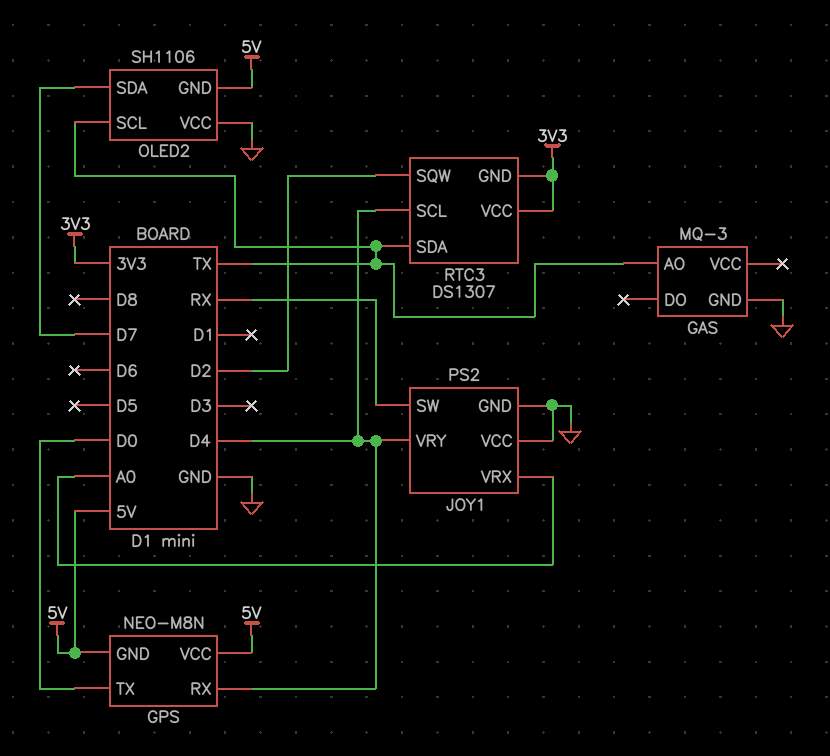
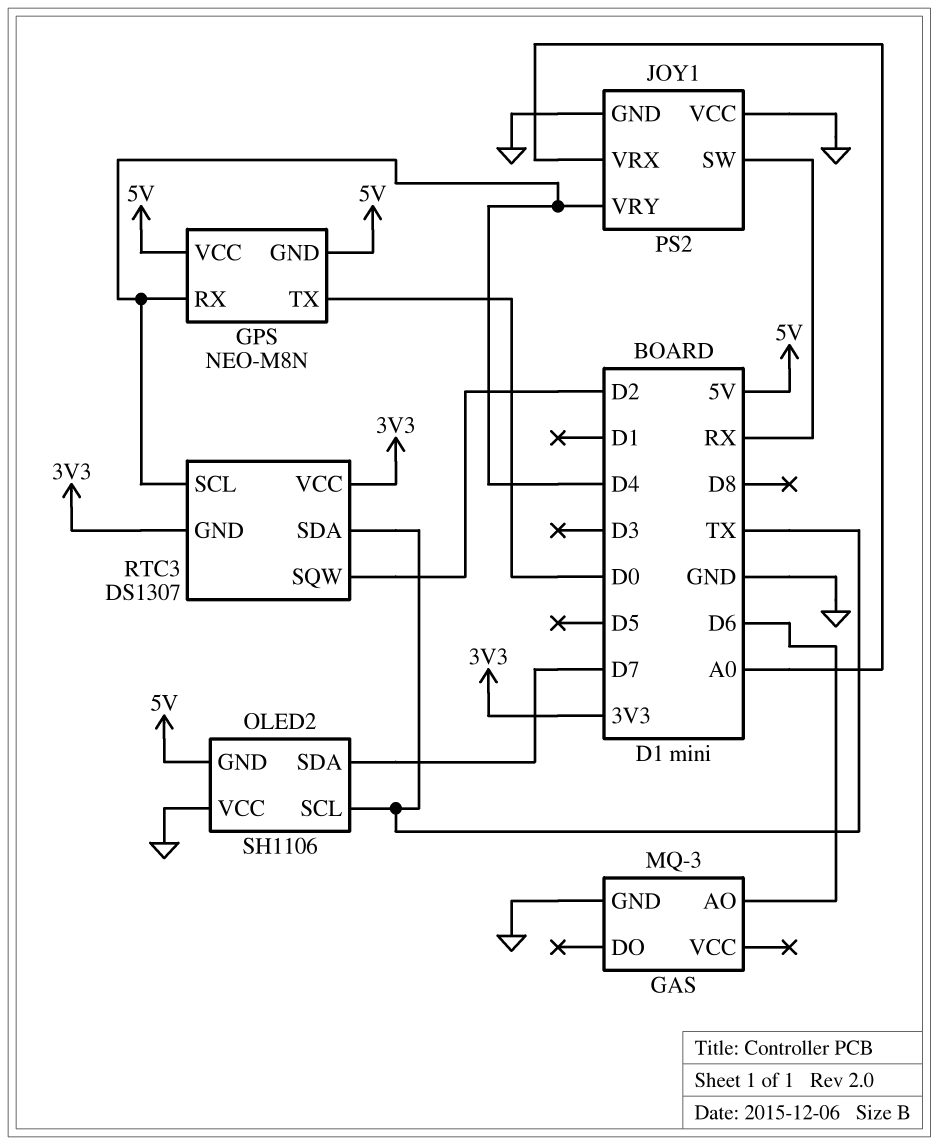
GAS pin AO: TX -> D6

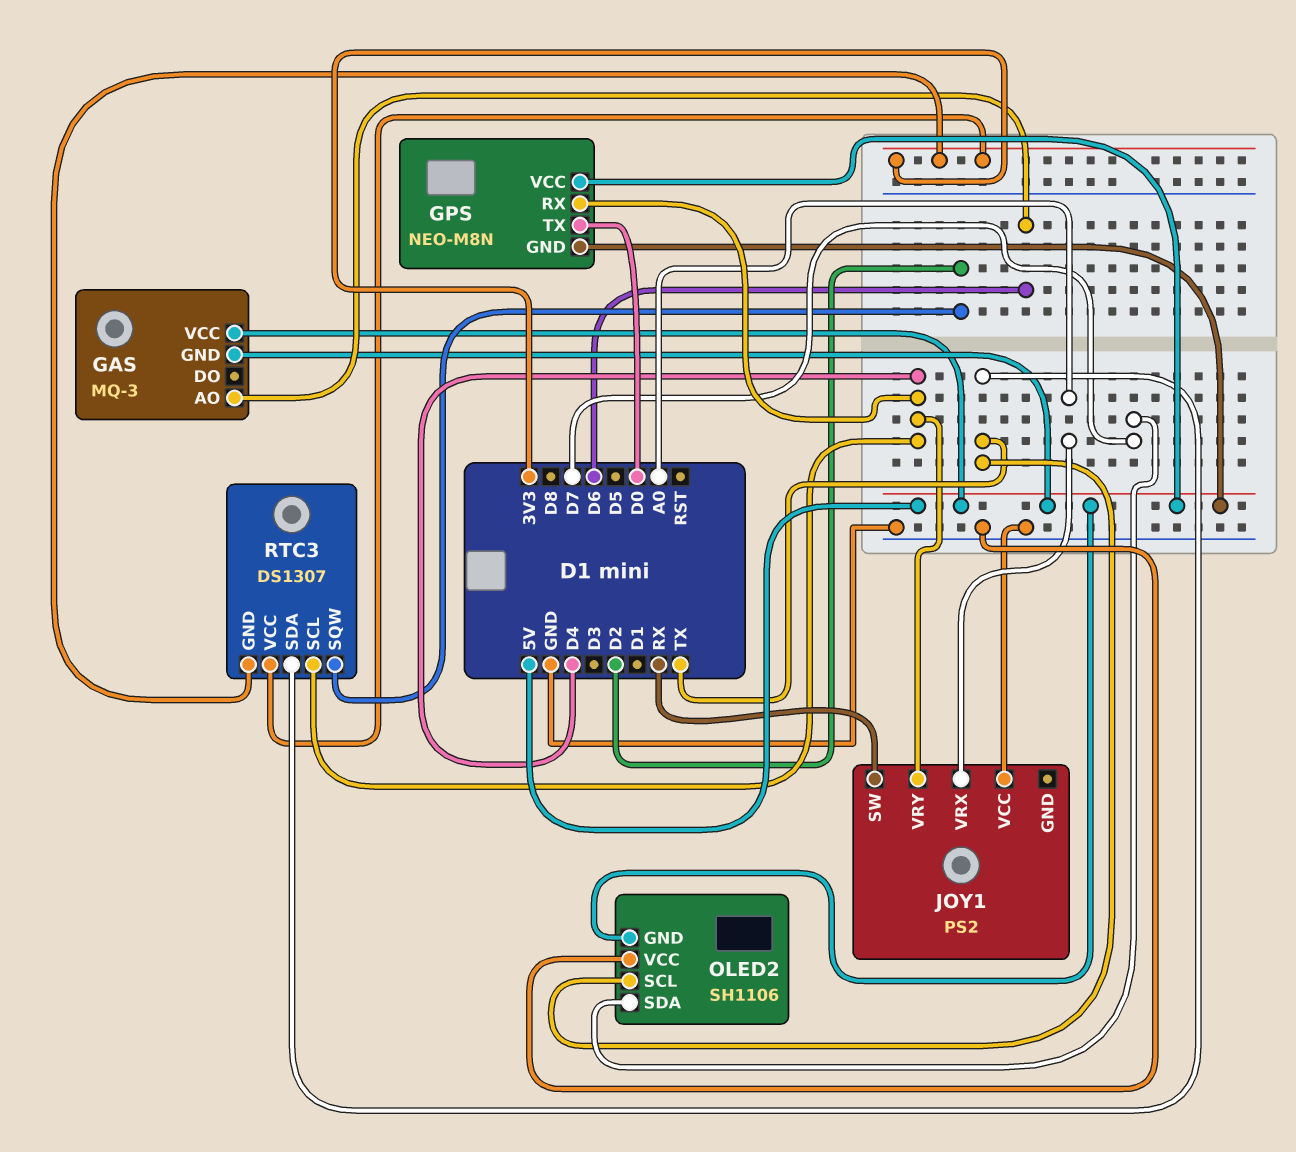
GAS pin GND: GND -> 5V
GAS pin VCC: none -> 5V
JOY1 pin GND: GND -> none

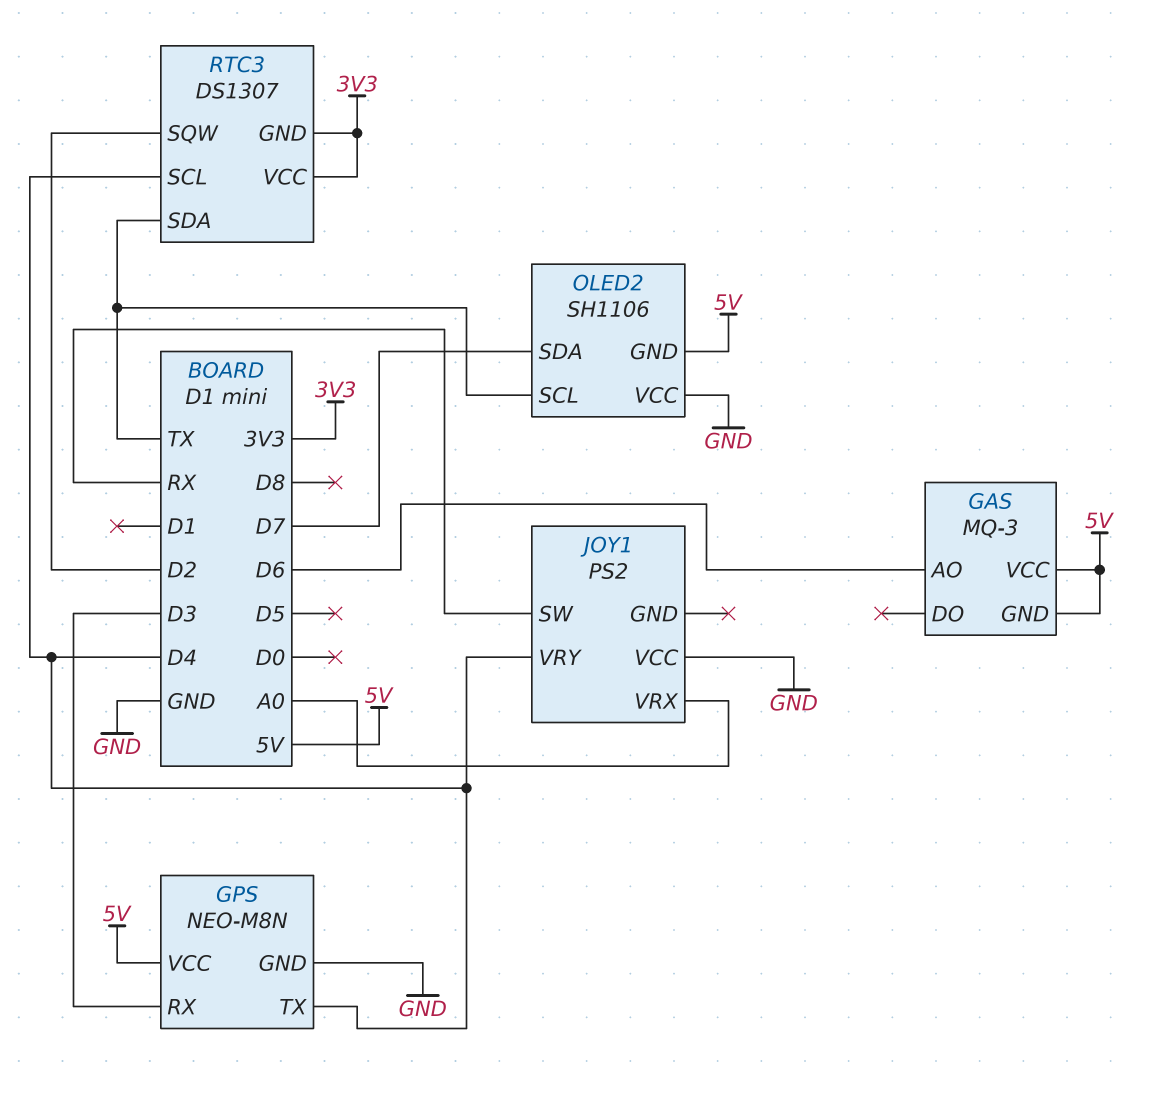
GPS pin GND: 5V -> GND
GPS pin RX: D4 -> D3
GPS pin TX: D0 -> D4

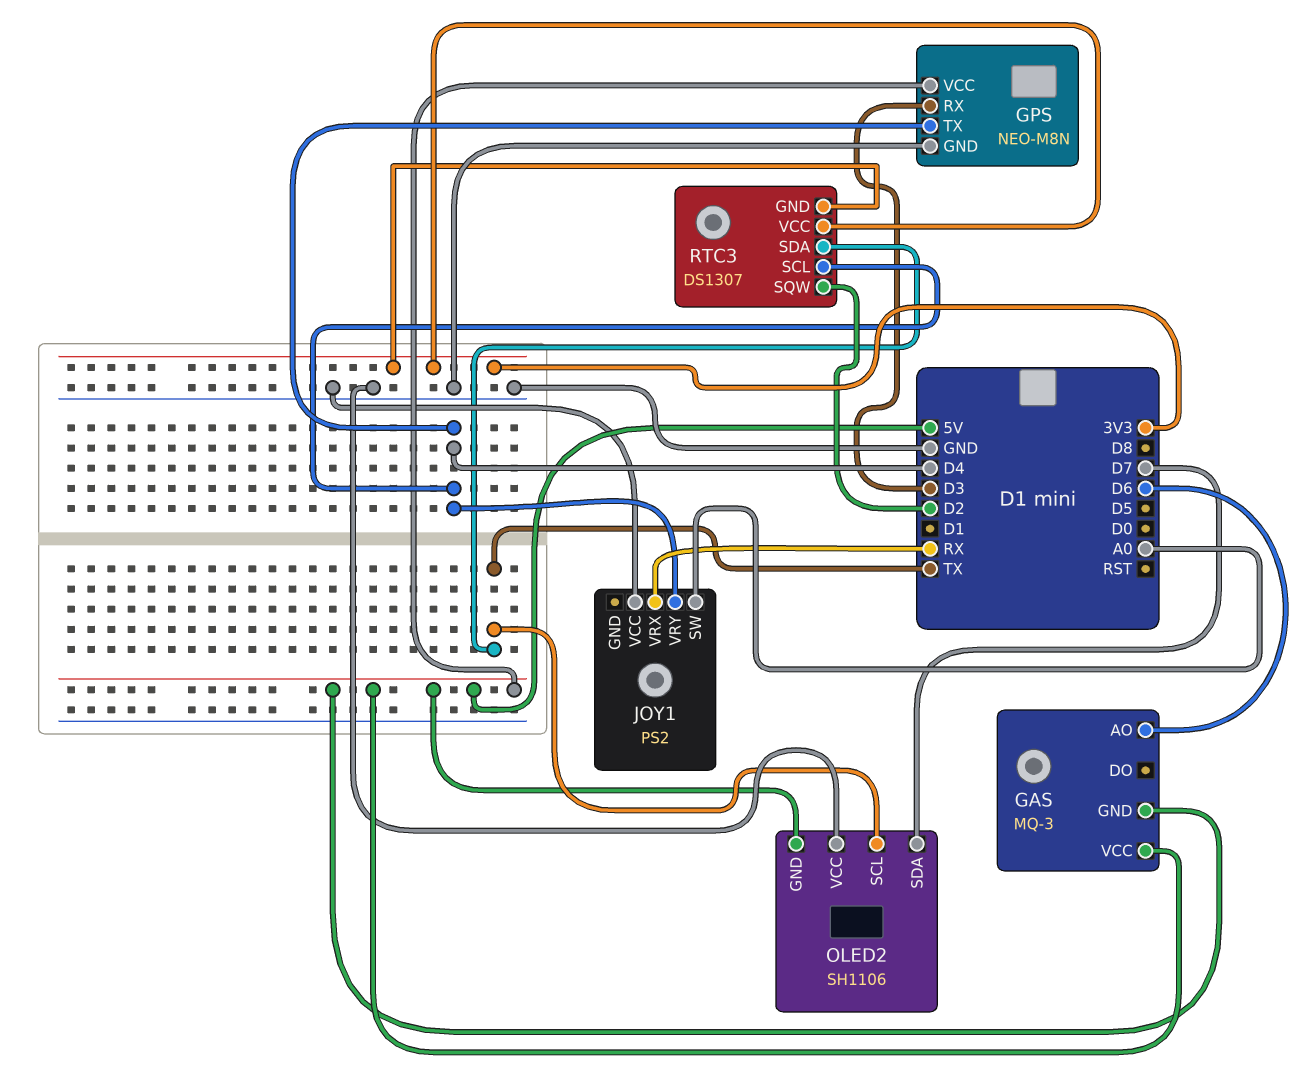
JOY1 pin SW: RX -> A0
JOY1 pin VRX: A0 -> RX

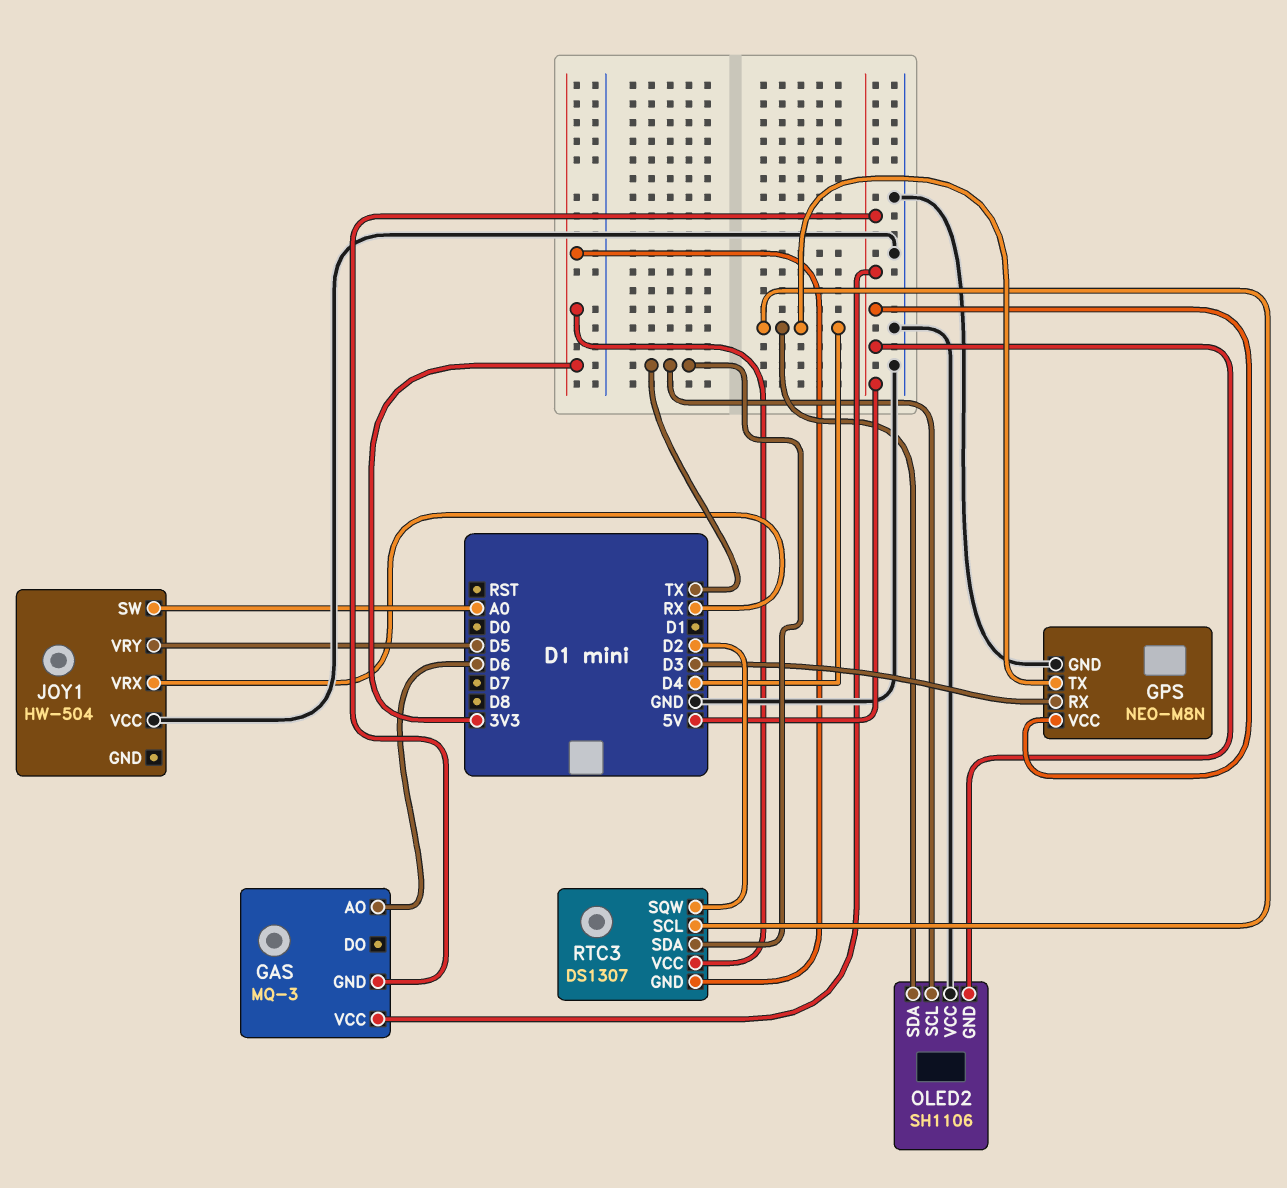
JOY1: PS2 -> HW-504
JOY1 pin VRY: D4 -> D5
OLED2 pin SDA: D7 -> D4

